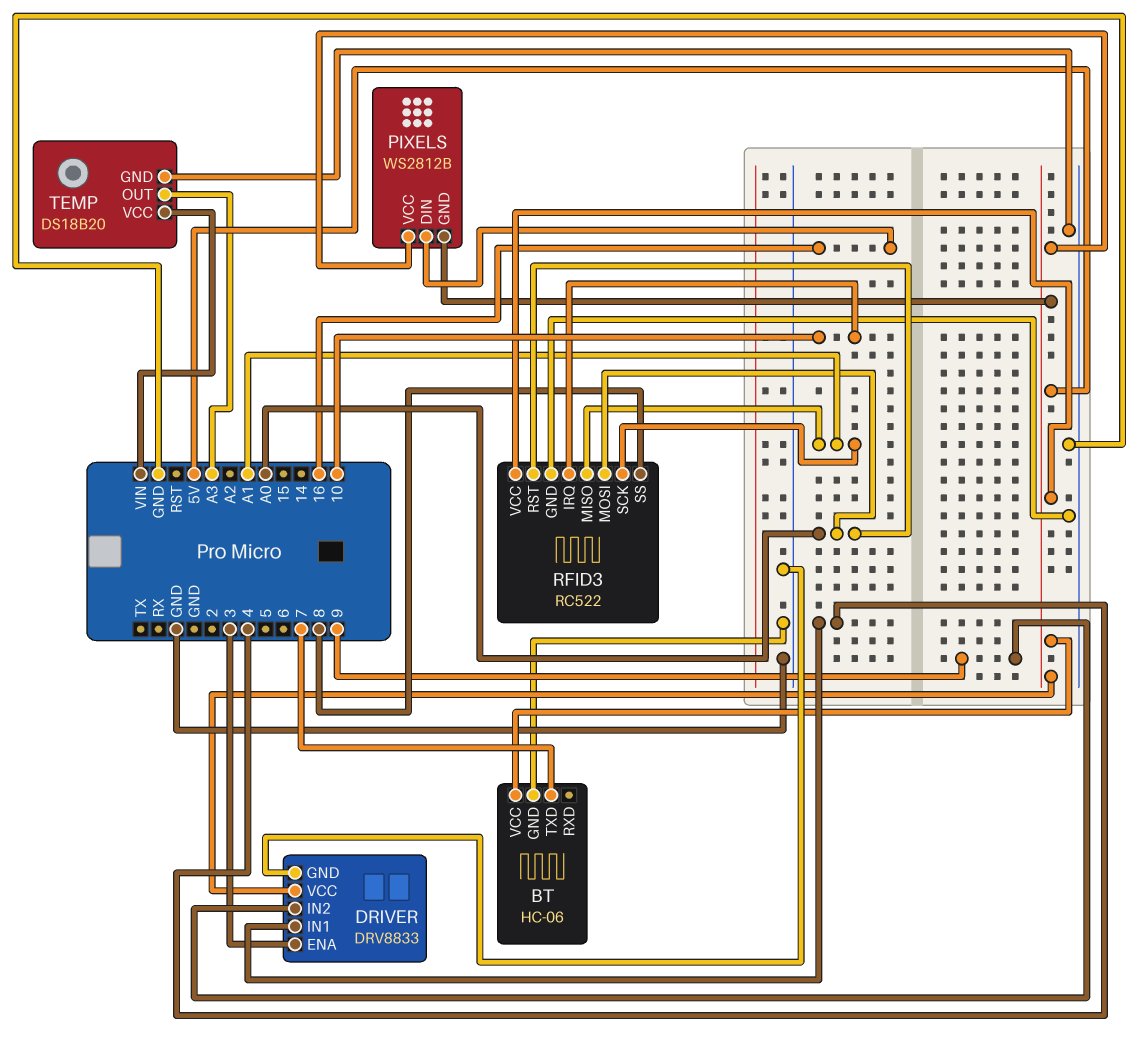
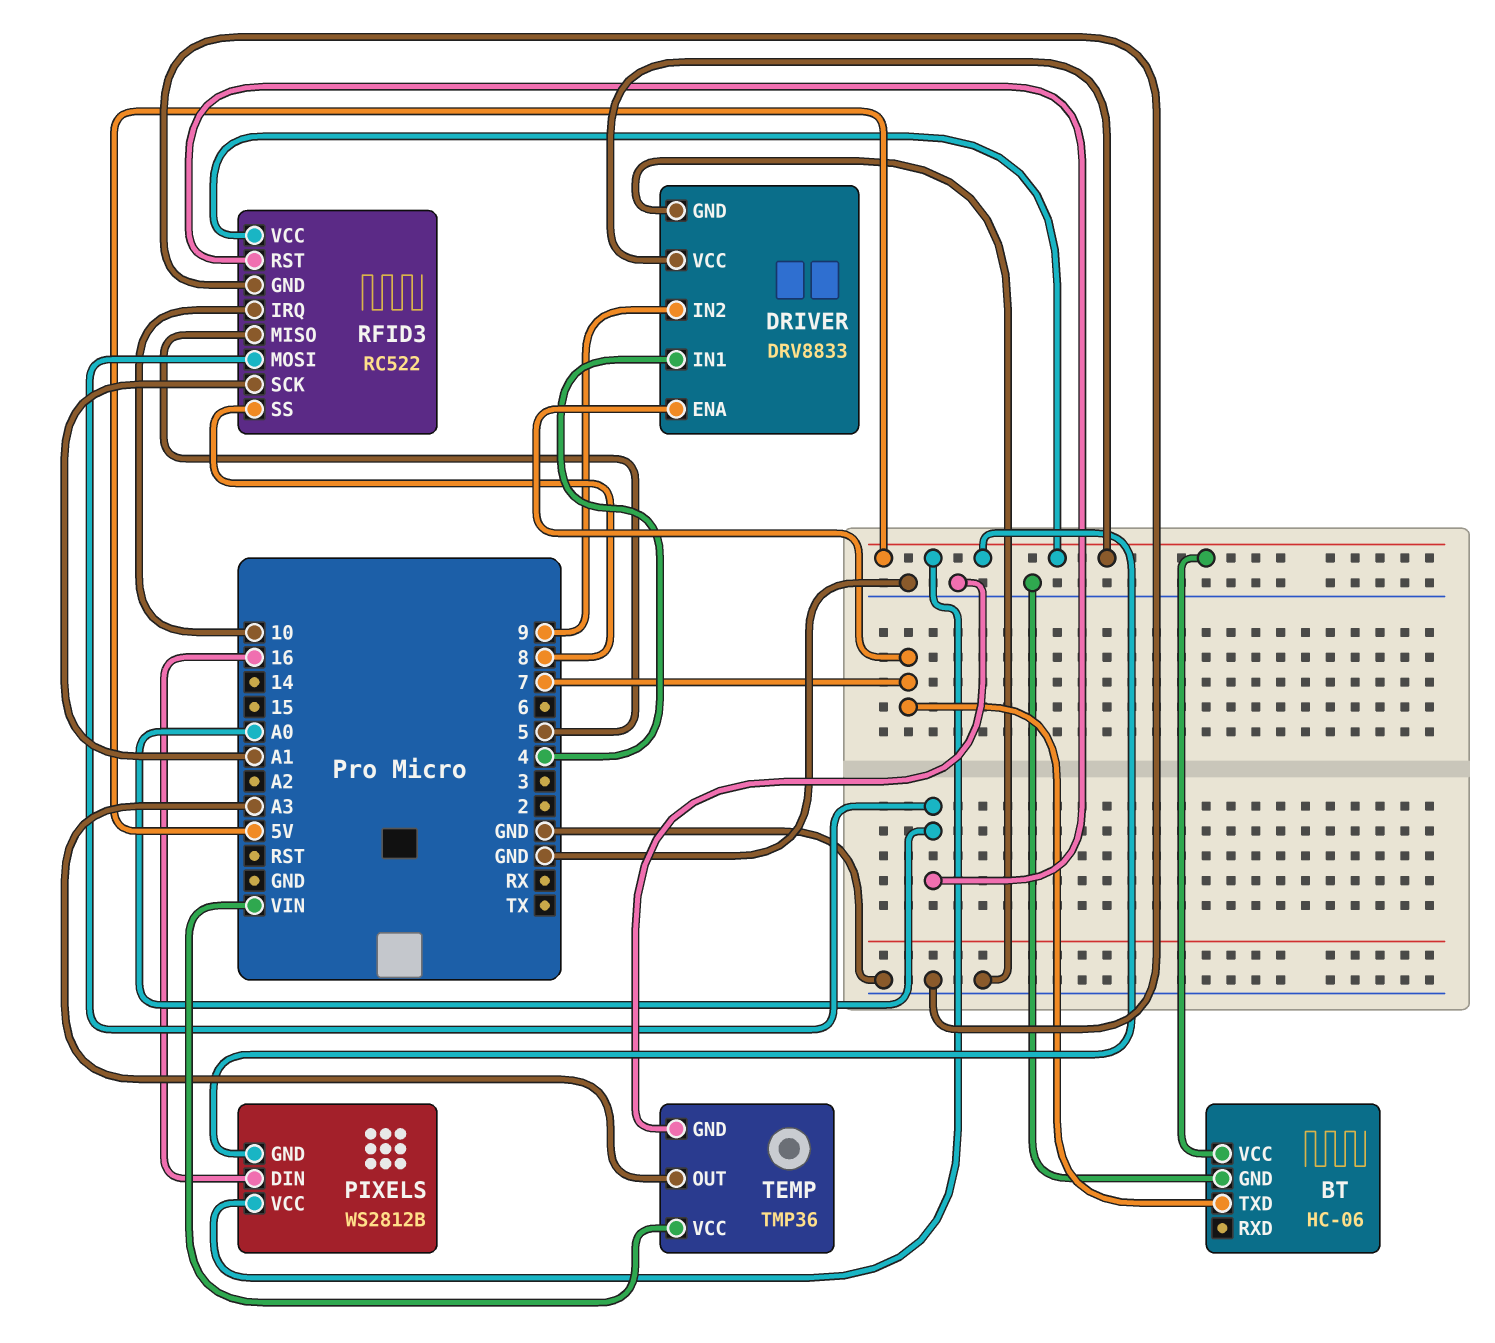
DRIVER pin ENA: 3 -> 7
RFID3 pin MISO: A1 -> 5
TEMP: DS18B20 -> TMP36

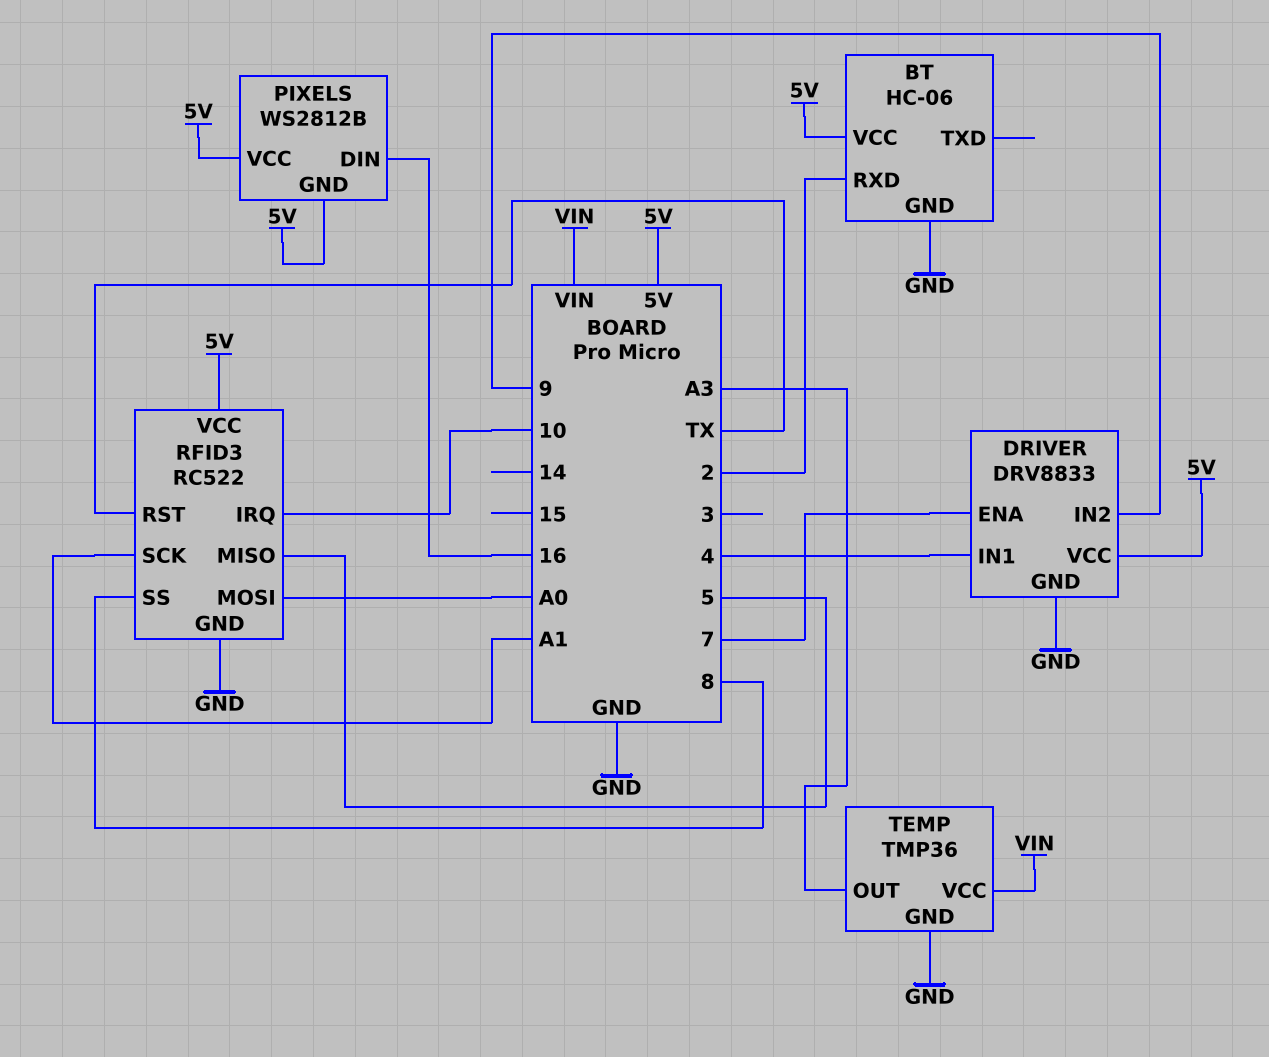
BT pin RXD: none -> 2
BT pin TXD: 7 -> none
RFID3 pin RST: A0 -> TX

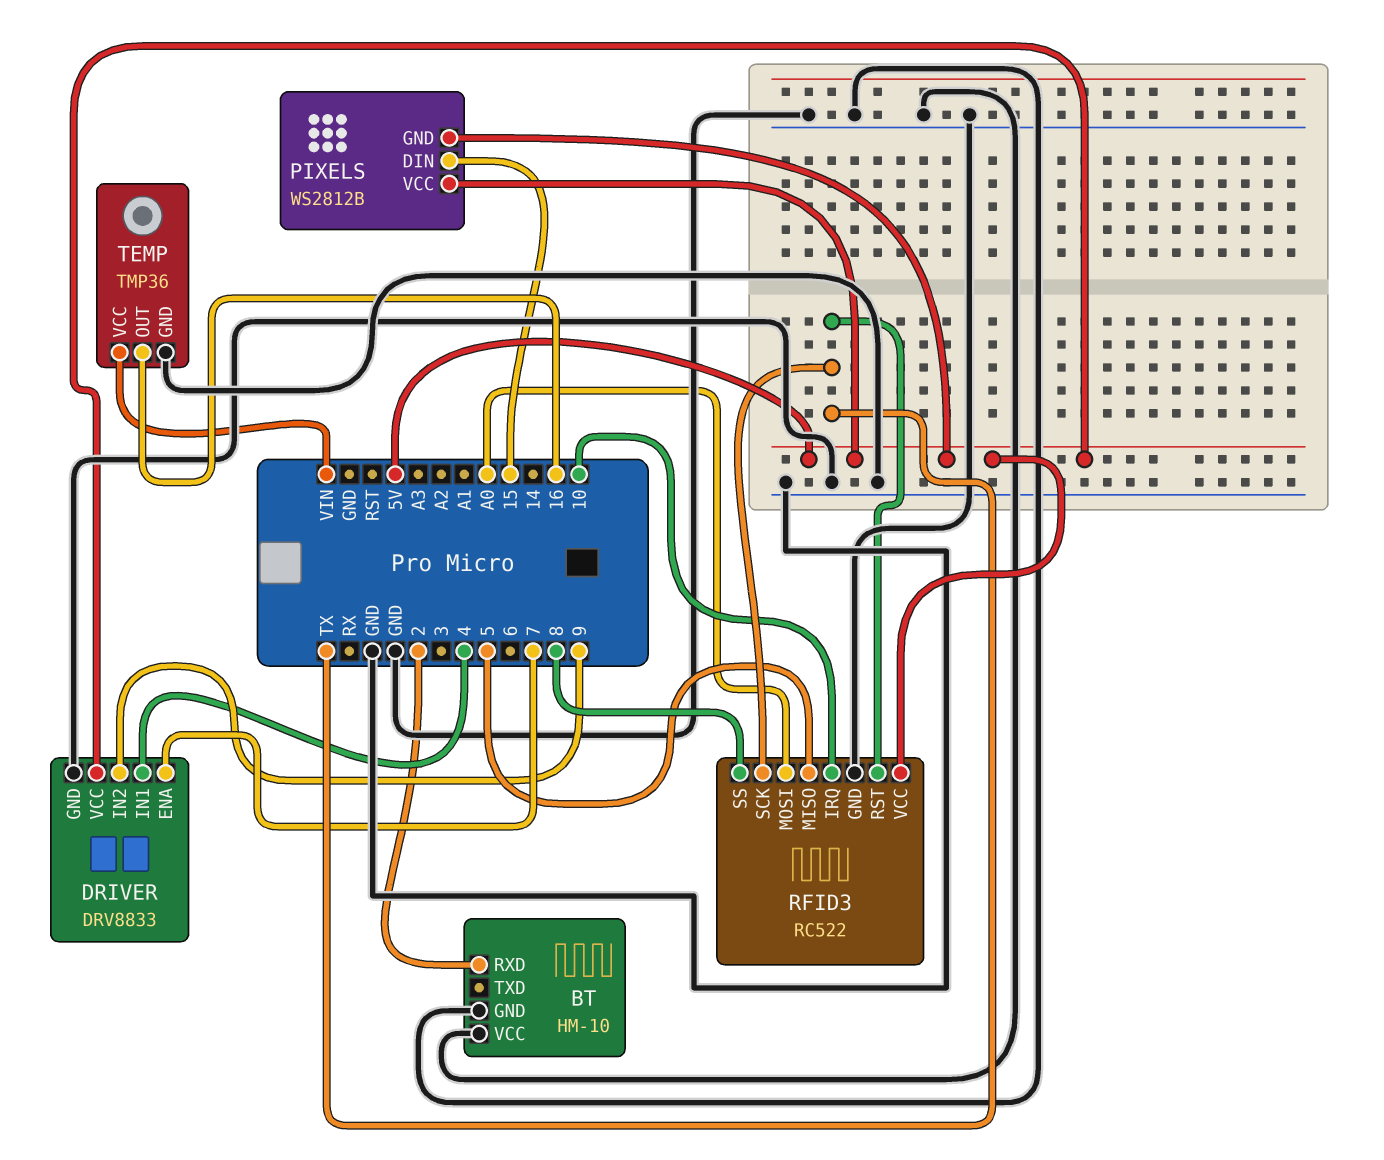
BT: HC-06 -> HM-10
BT pin VCC: 5V -> GND
PIXELS pin DIN: 16 -> 15
RFID3 pin SCK: A1 -> TX
TEMP pin OUT: A3 -> 16

